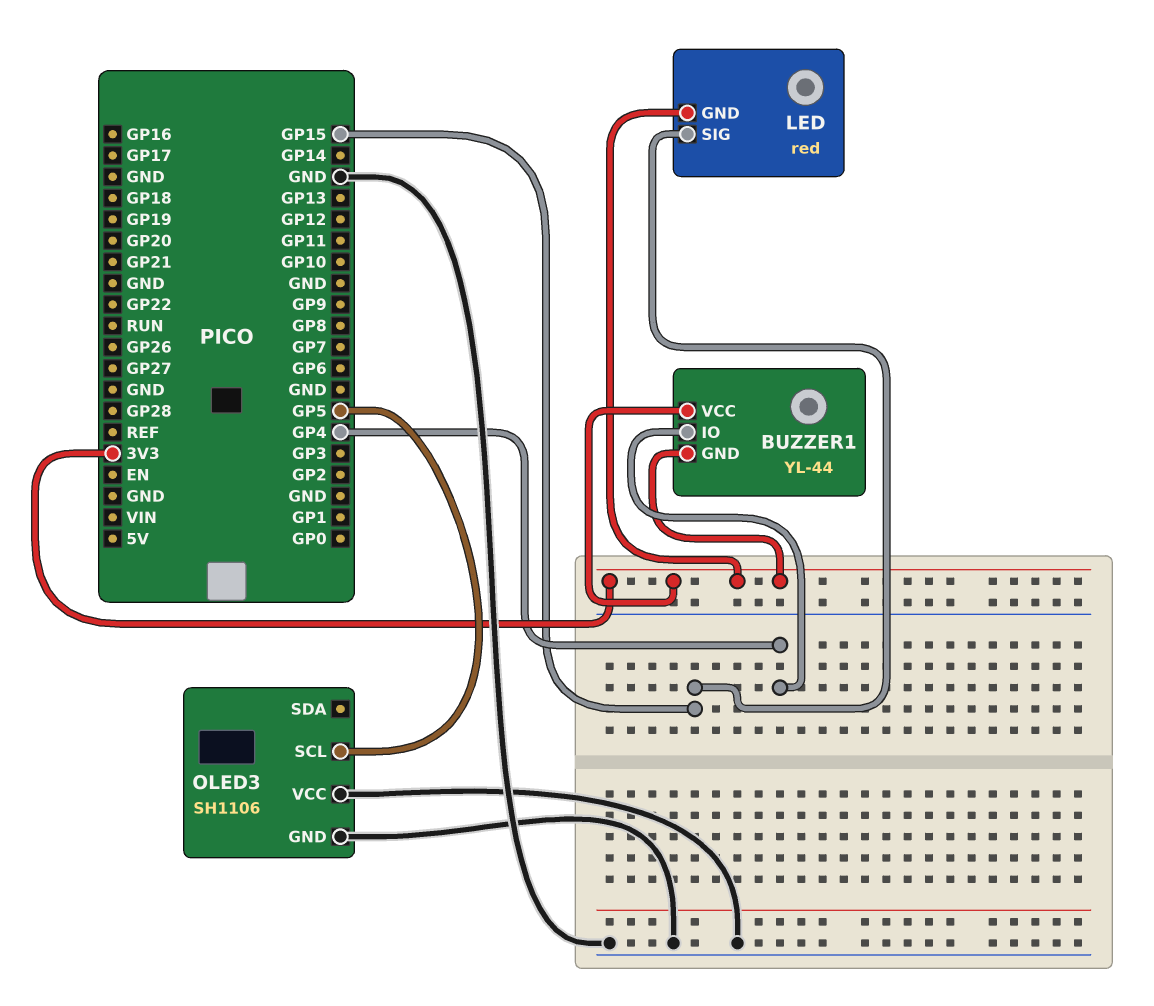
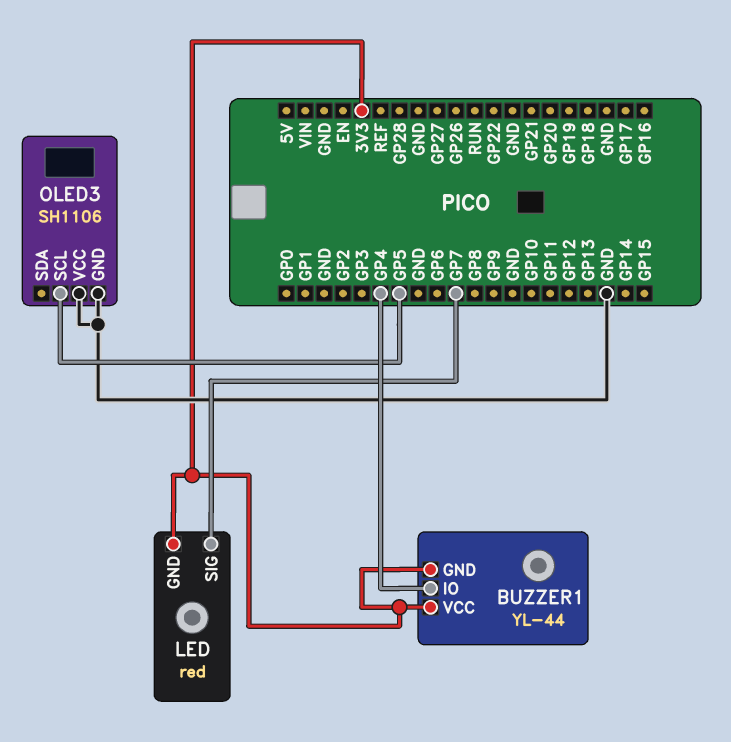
LED pin SIG: GP15 -> GP7

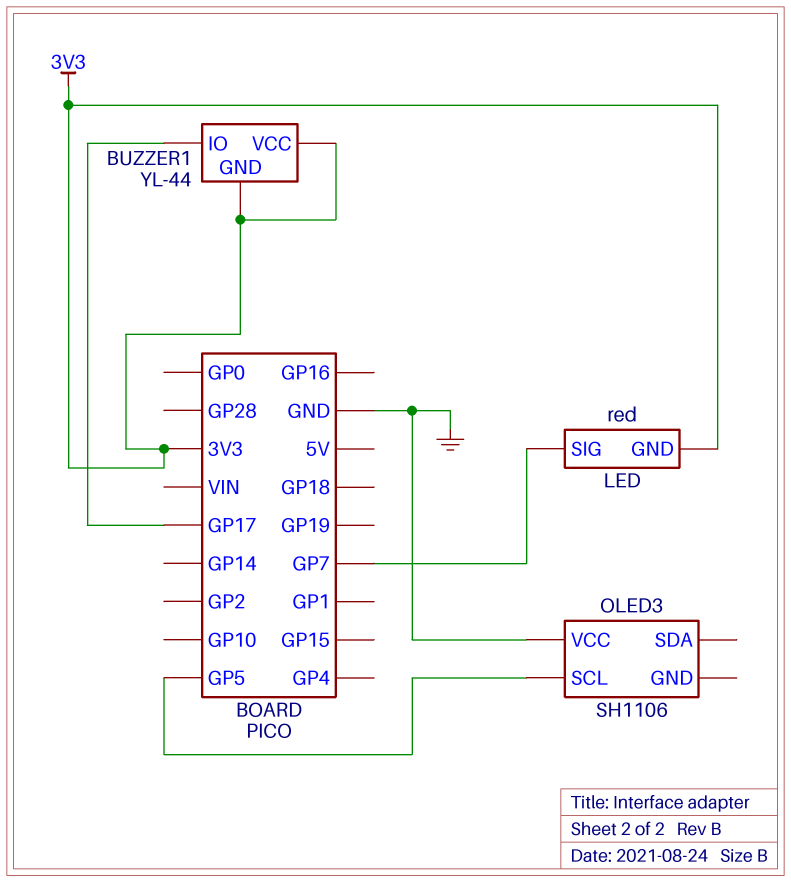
BUZZER1 pin IO: GP4 -> GP17
OLED3 pin GND: GND -> none

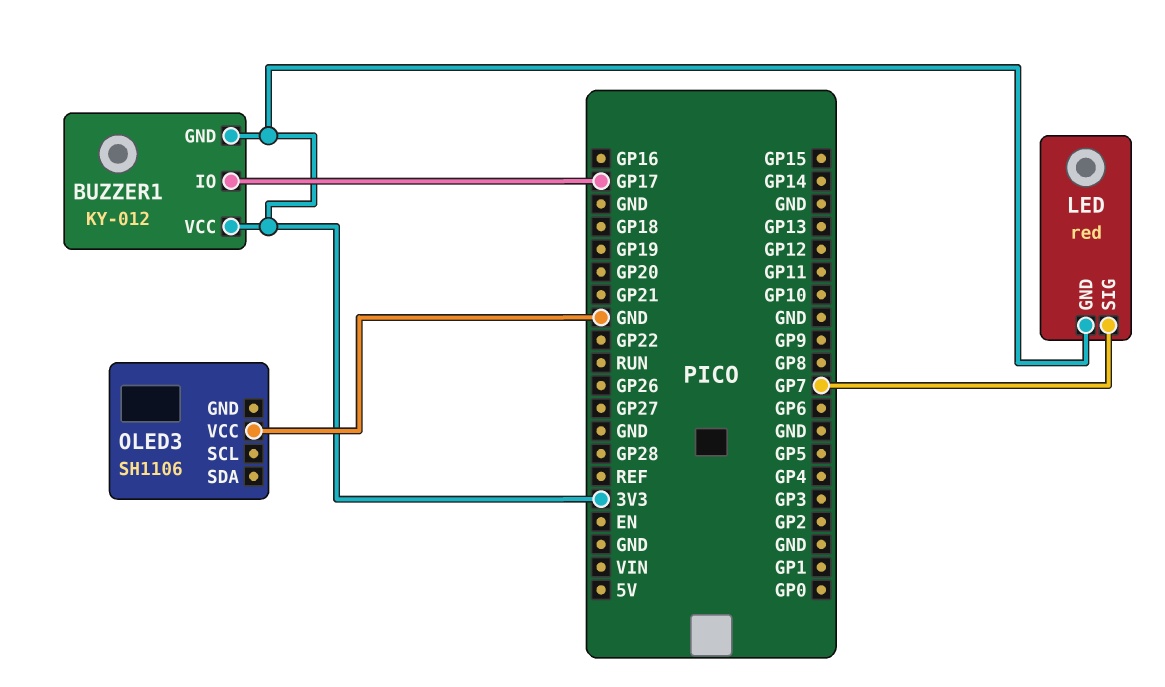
BUZZER1: YL-44 -> KY-012
OLED3 pin SCL: GP5 -> none

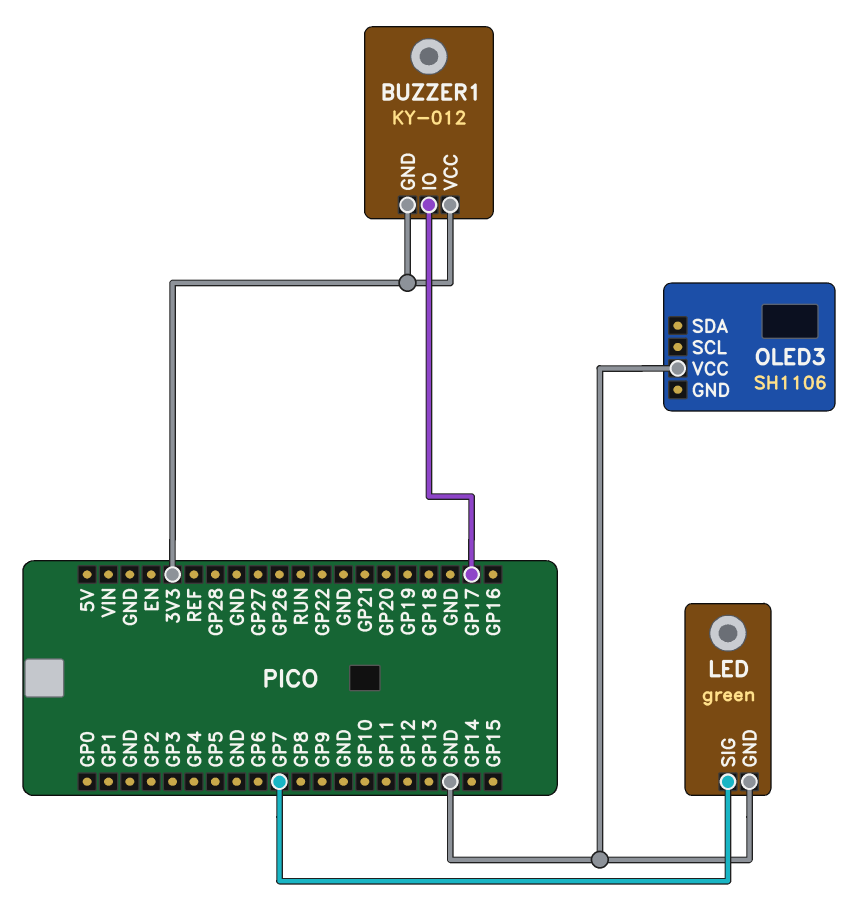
LED: red -> green
LED pin GND: 3V3 -> GND

